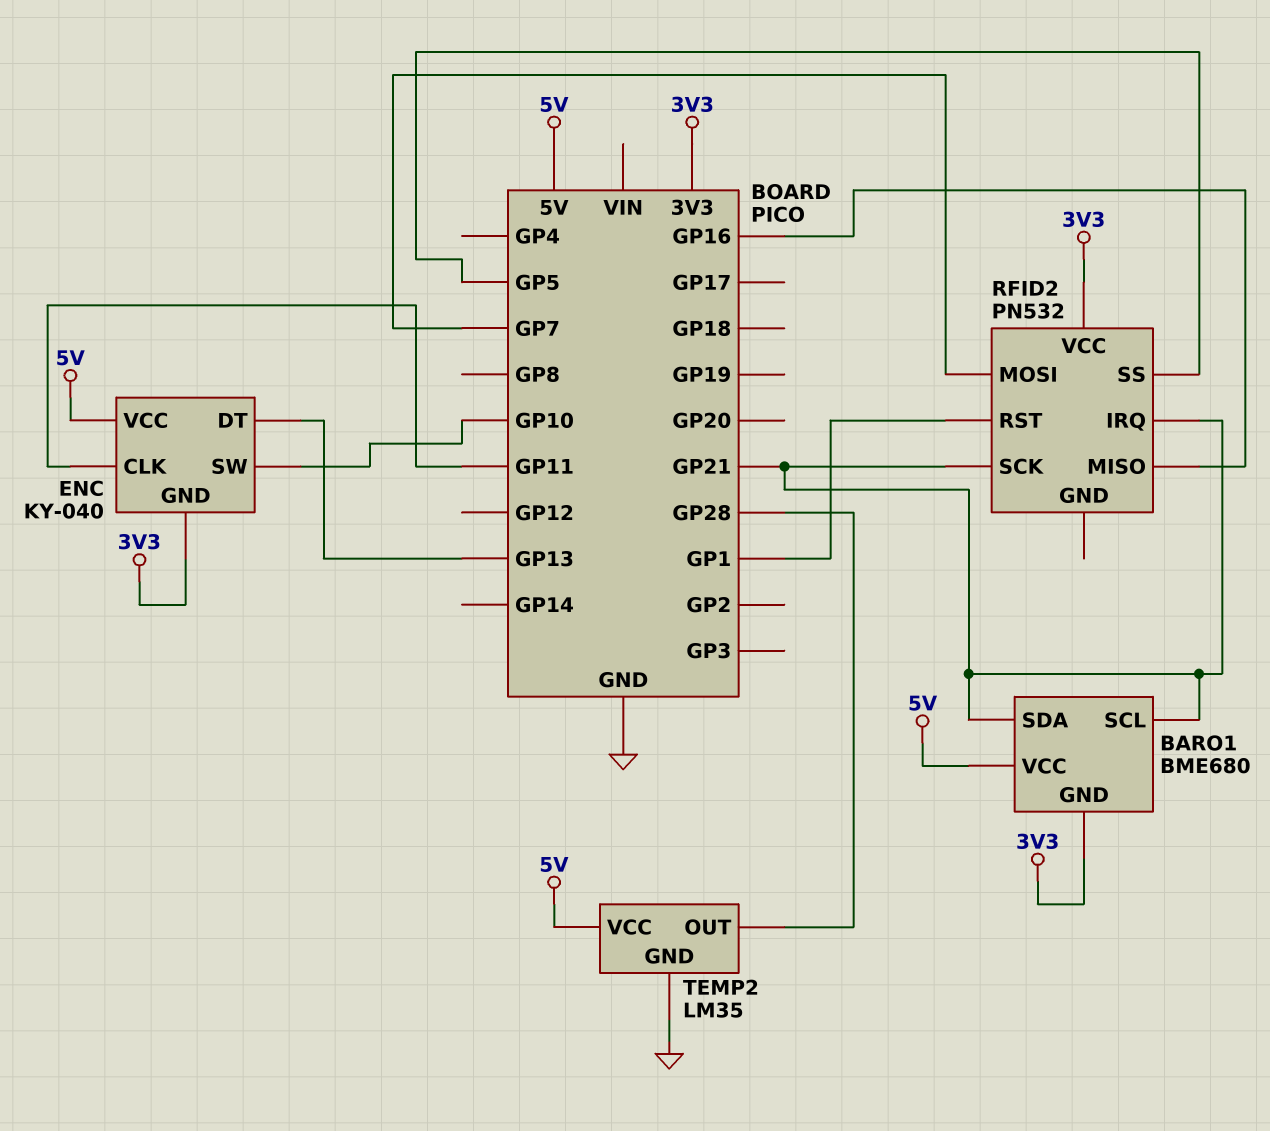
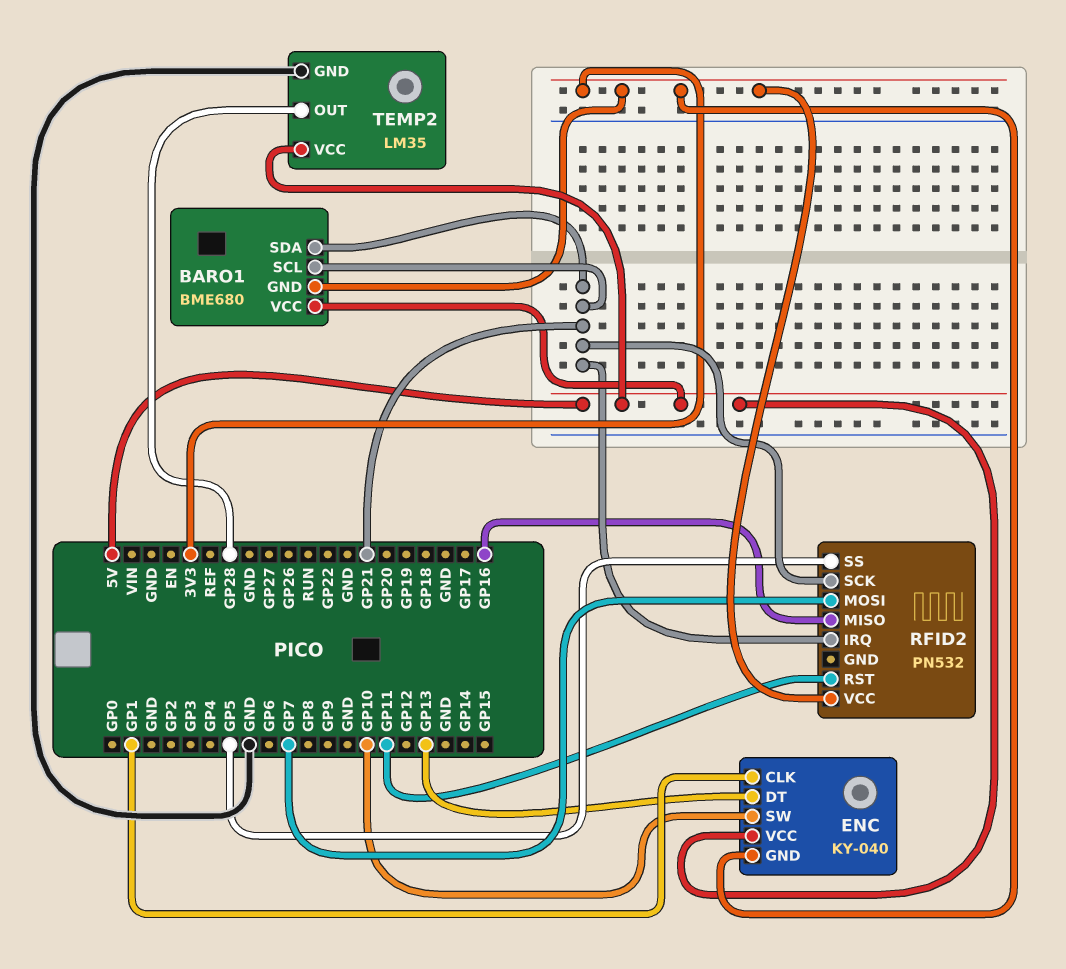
ENC pin CLK: GP11 -> GP1
RFID2 pin RST: GP1 -> GP11

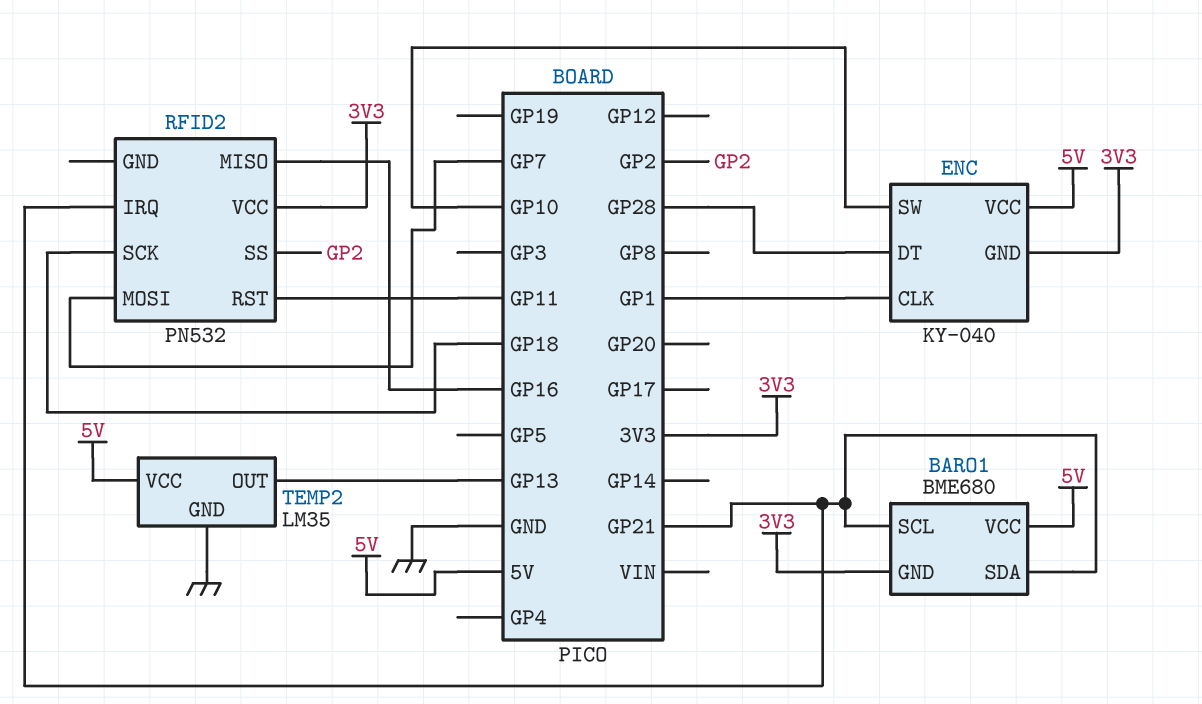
ENC pin DT: GP13 -> GP28
RFID2 pin SCK: GP21 -> GP18
RFID2 pin SS: GP5 -> GP2
TEMP2 pin OUT: GP28 -> GP13

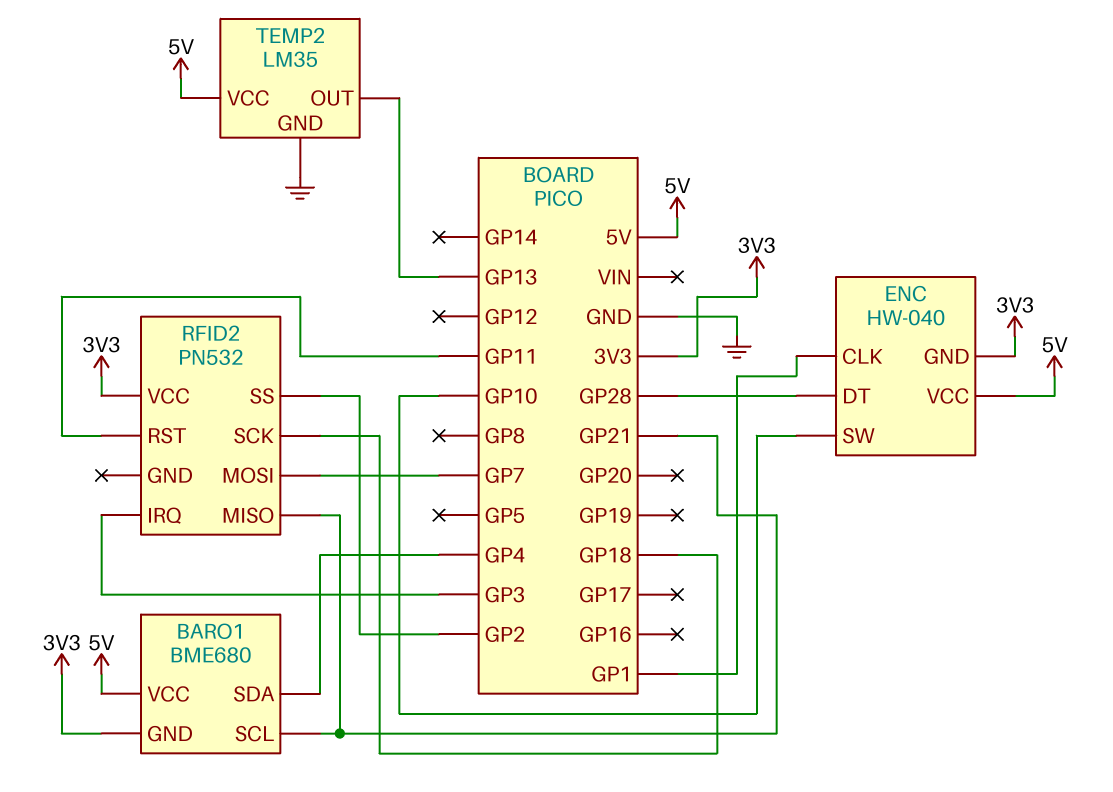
BARO1 pin SDA: GP21 -> GP4
ENC: KY-040 -> HW-040
RFID2 pin IRQ: GP21 -> GP3
RFID2 pin MISO: GP16 -> GP21

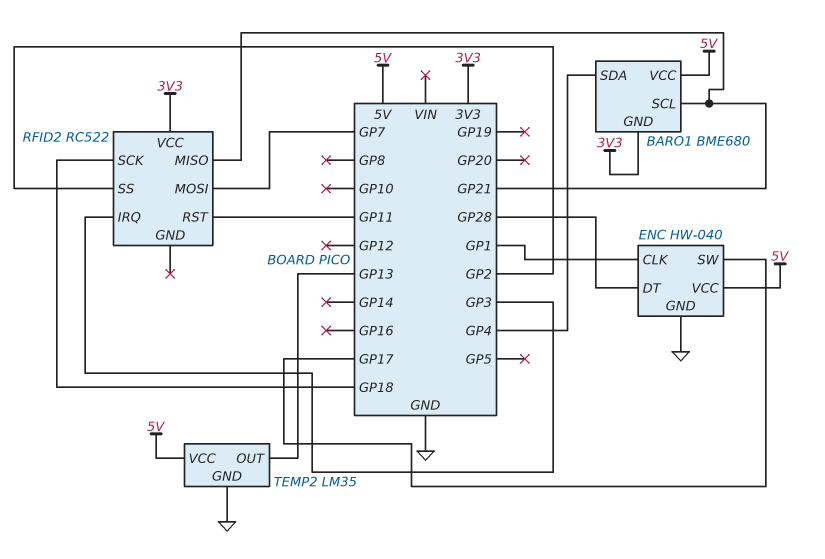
ENC pin GND: 3V3 -> GND
ENC pin SW: GP10 -> GP17
RFID2: PN532 -> RC522

